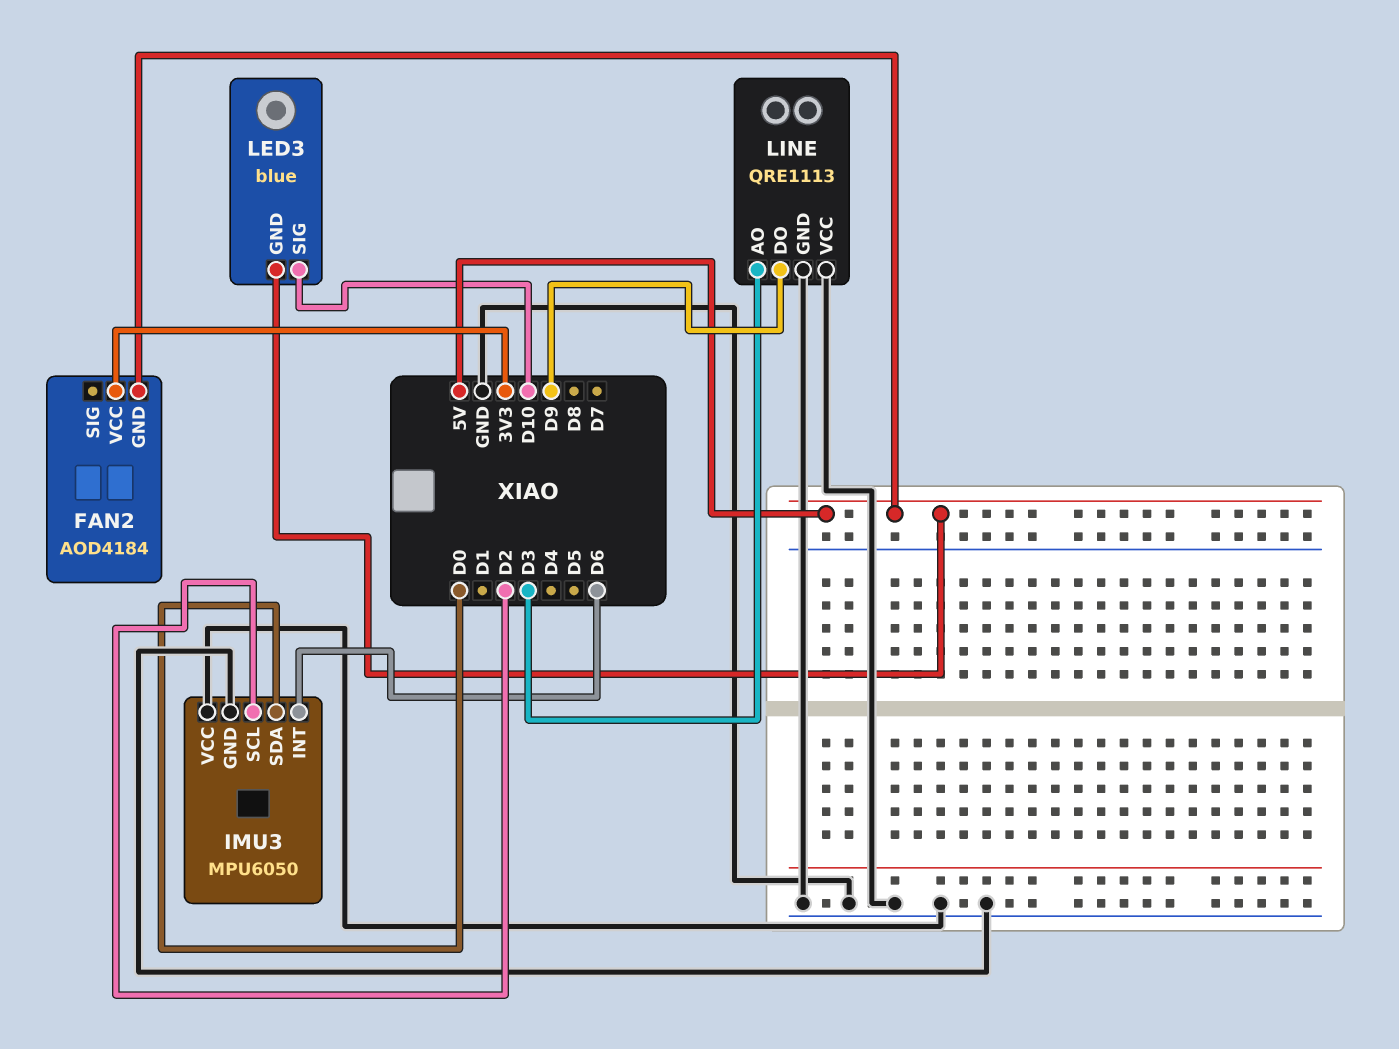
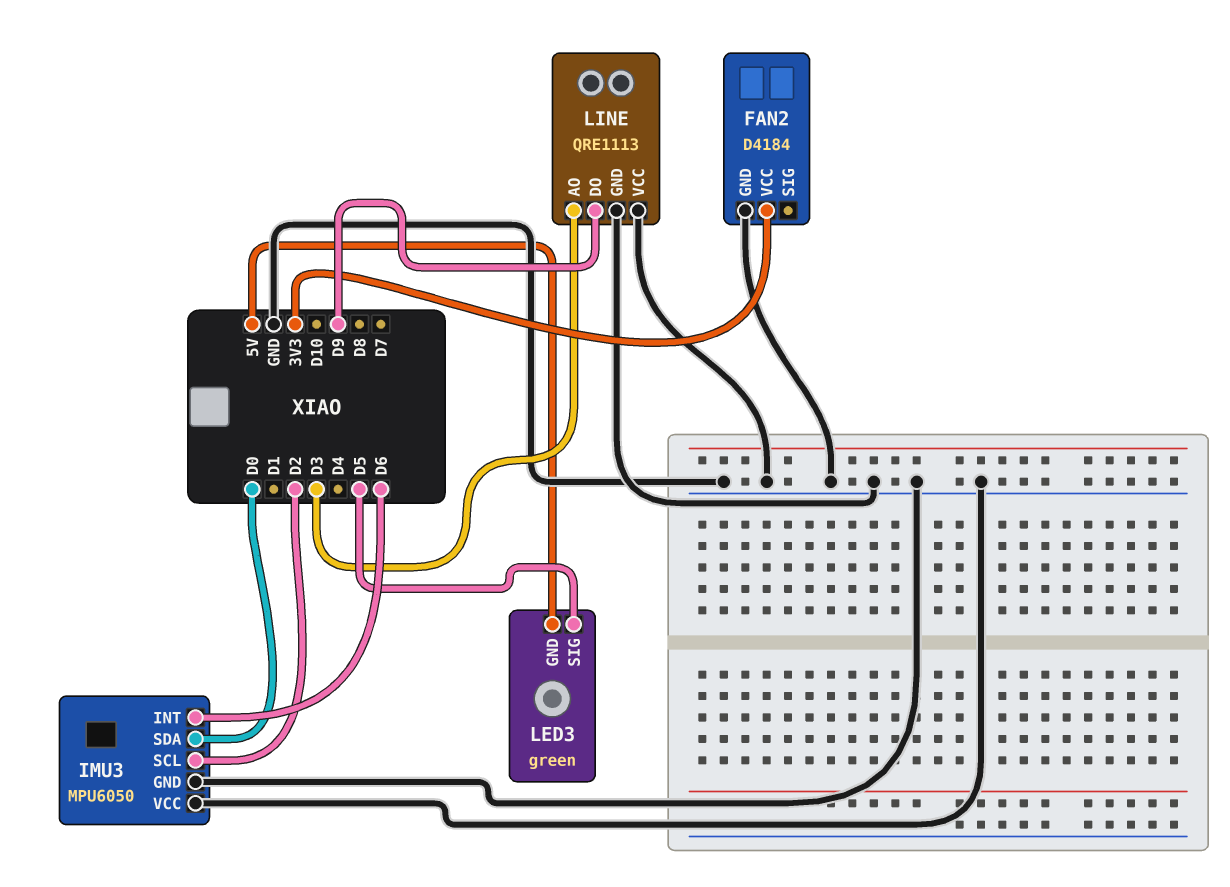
FAN2: AOD4184 -> D4184
FAN2 pin GND: 5V -> GND
LED3: blue -> green
LED3 pin SIG: D10 -> D5

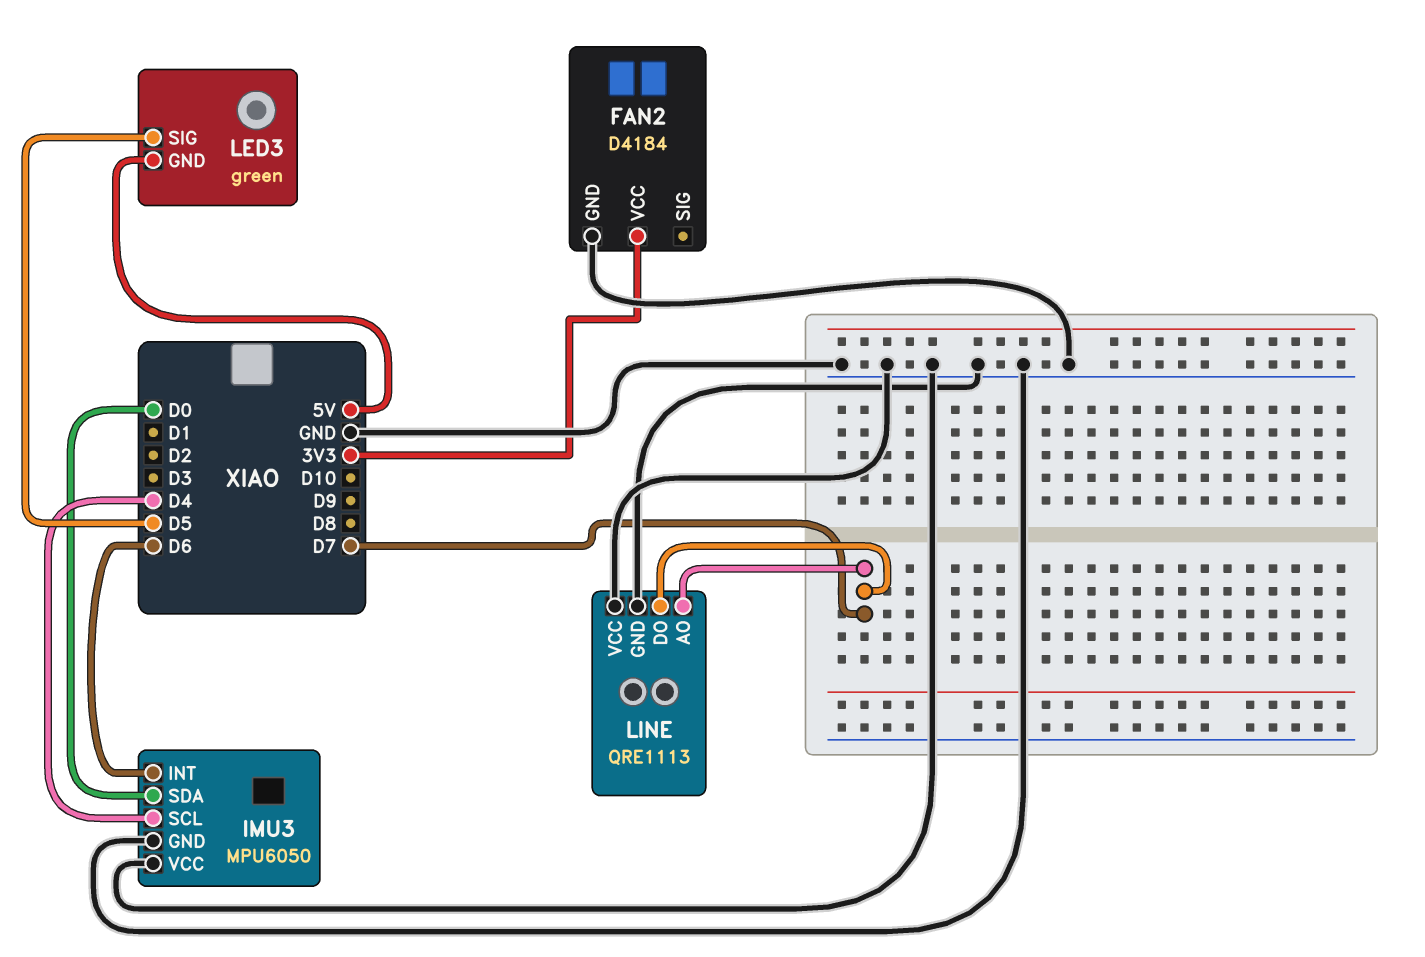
IMU3 pin SCL: D2 -> D4
LINE pin AO: D3 -> D7
LINE pin DO: D9 -> D7

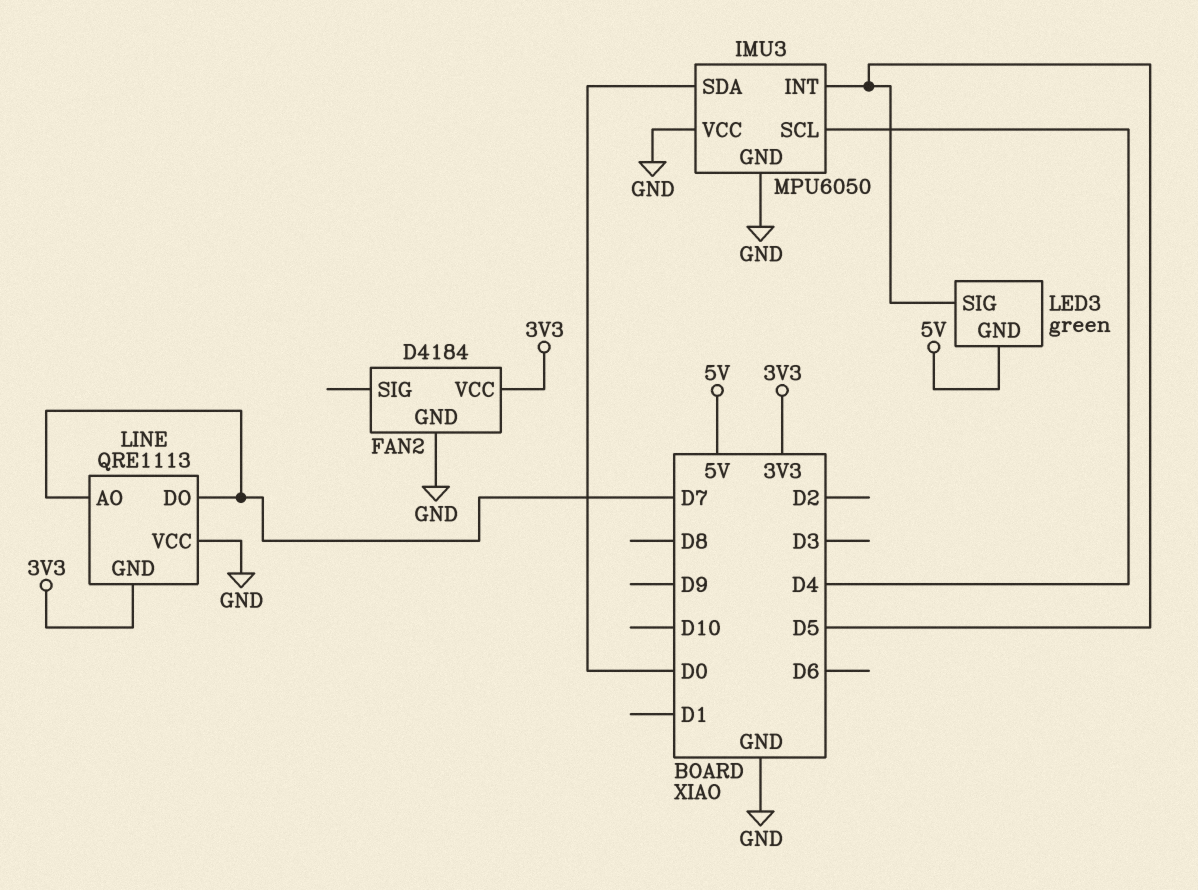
IMU3 pin INT: D6 -> D5
LINE pin GND: GND -> 3V3

